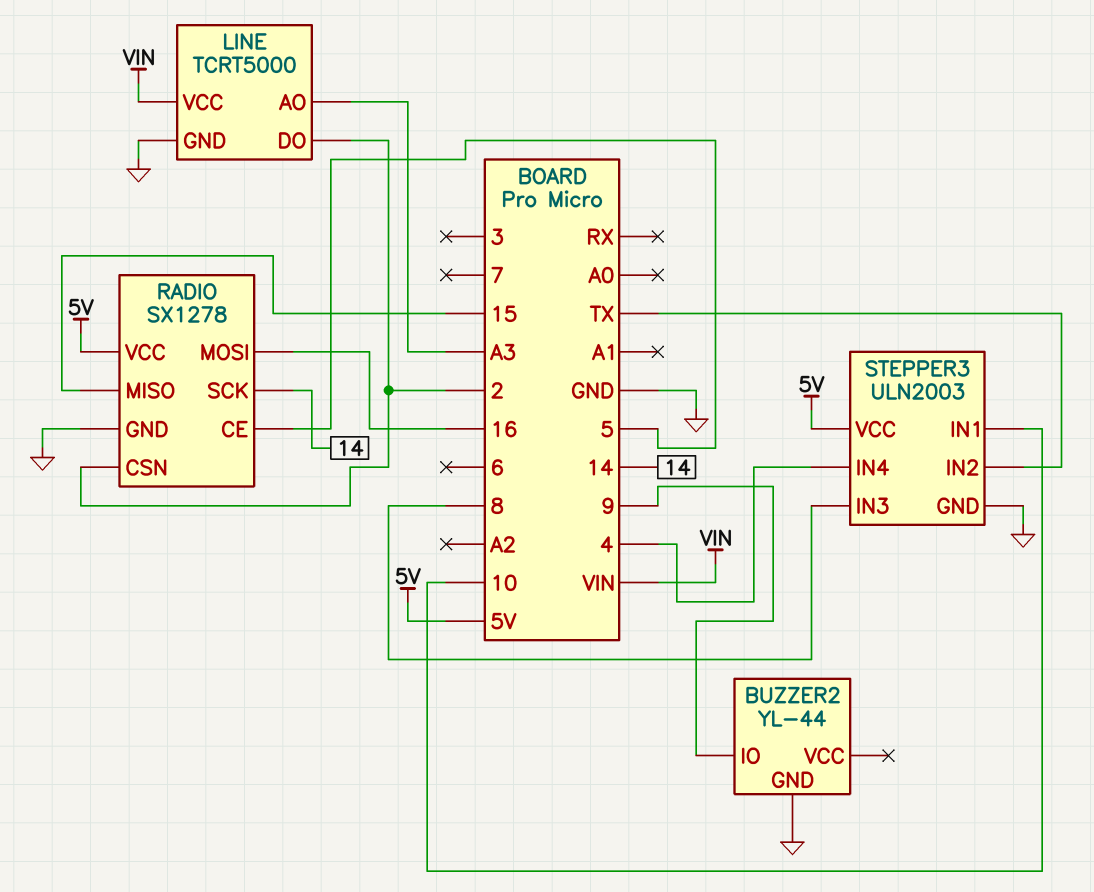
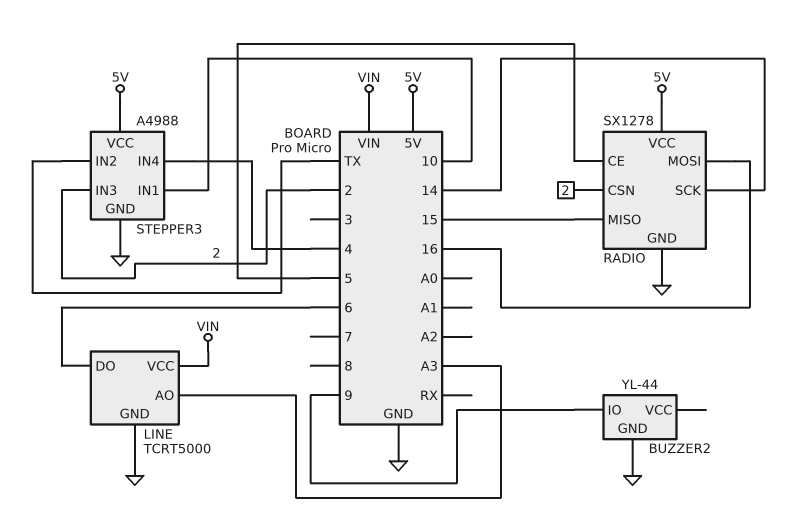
LINE pin DO: 2 -> 6
STEPPER3: ULN2003 -> A4988
STEPPER3 pin IN3: 8 -> 2

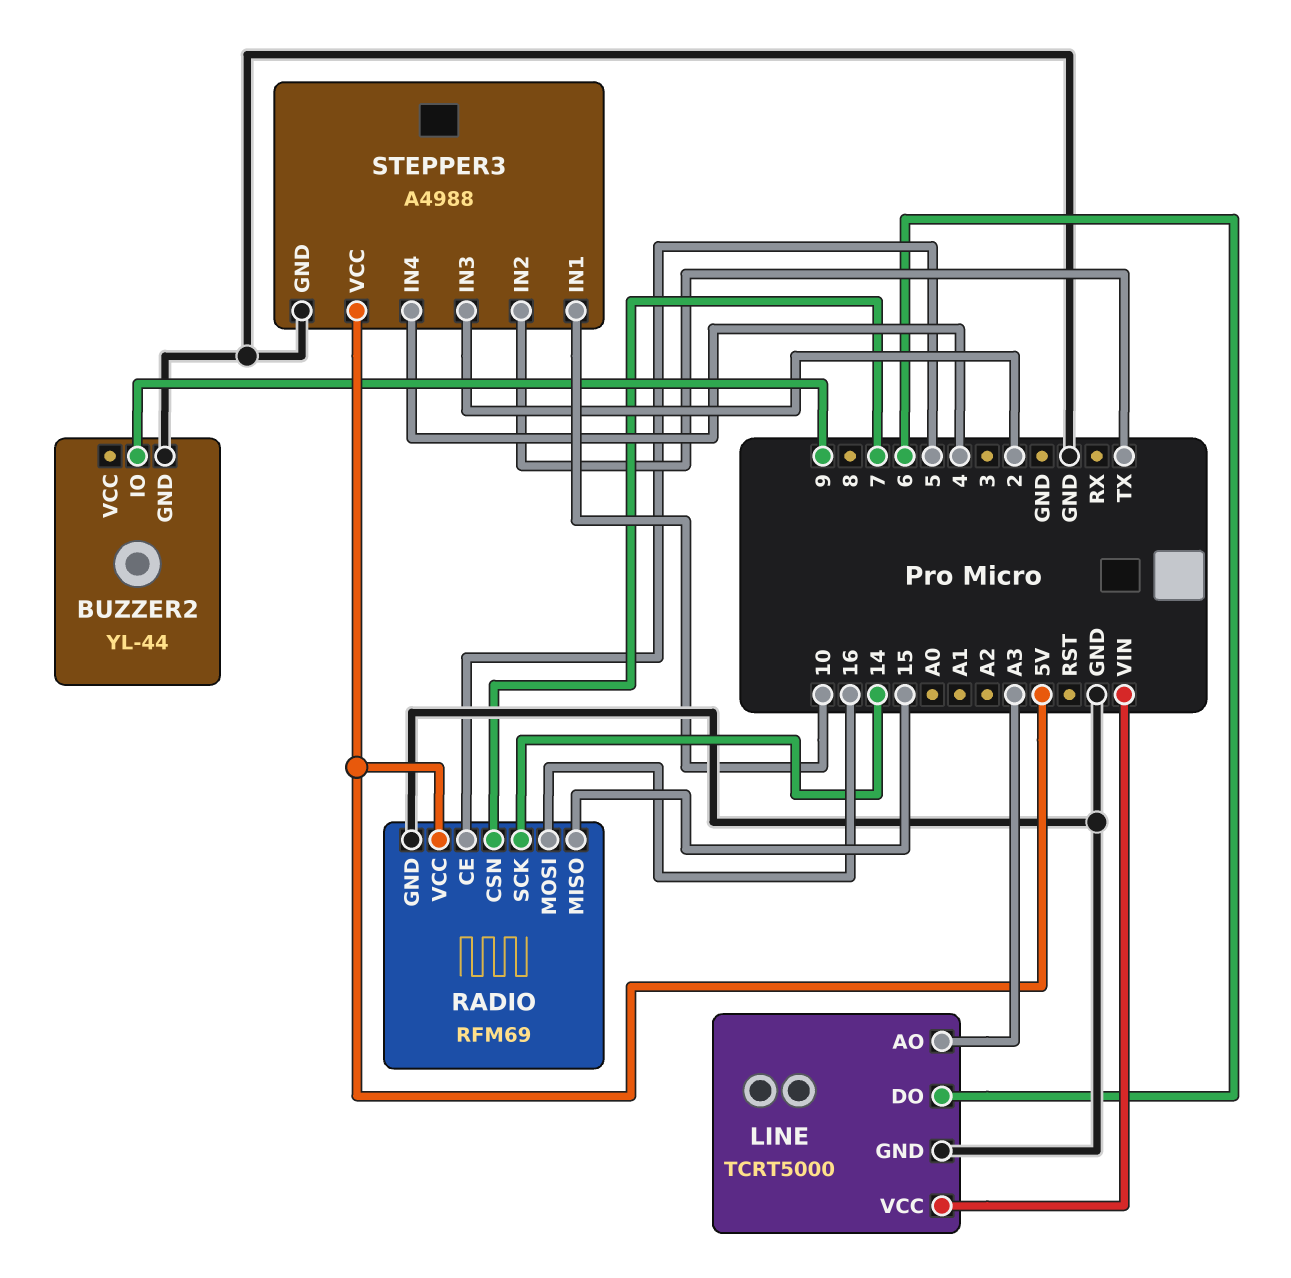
RADIO: SX1278 -> RFM69
RADIO pin CSN: 2 -> 7

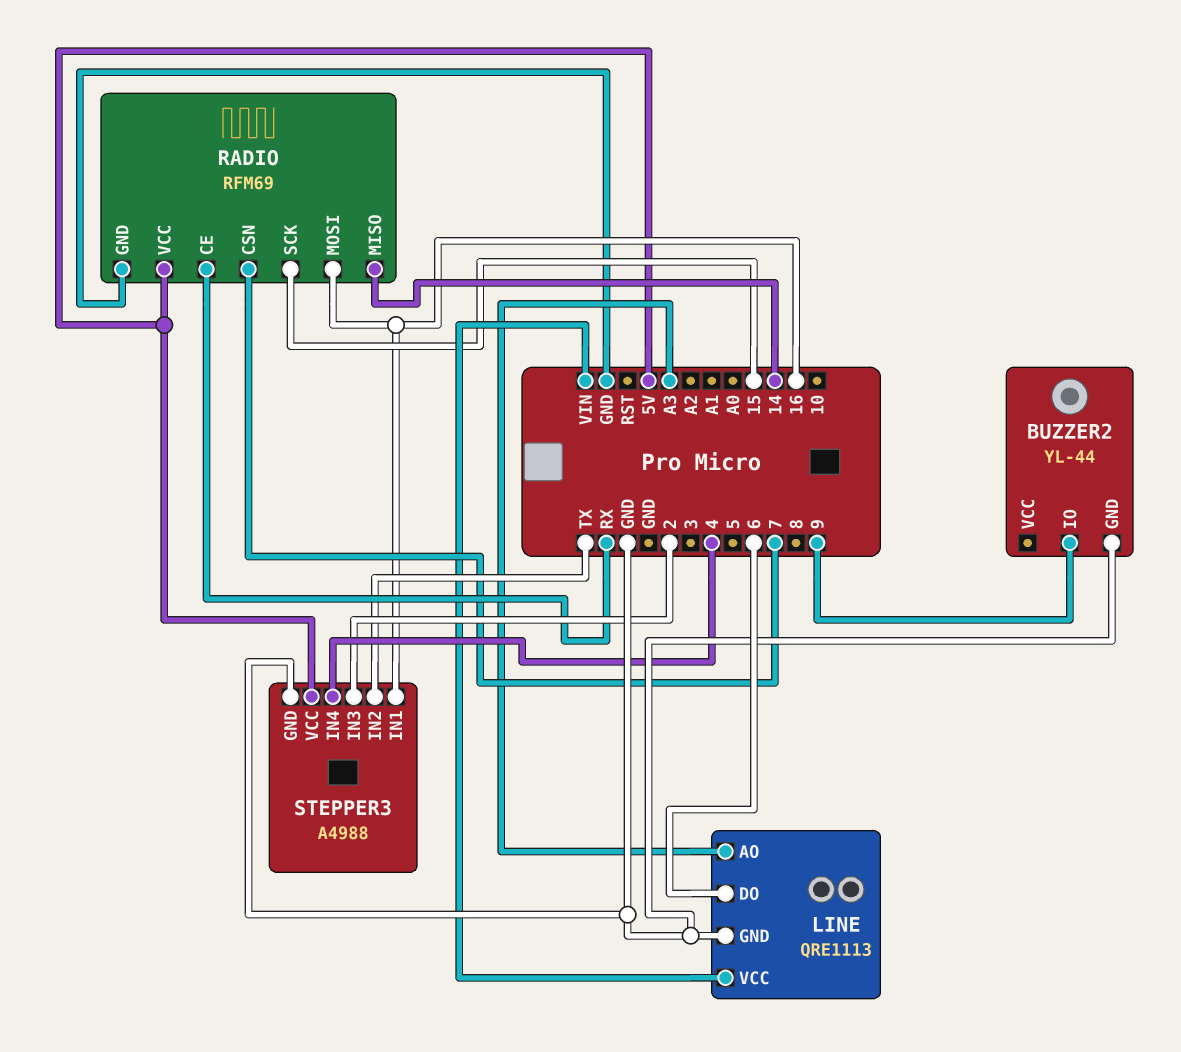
LINE: TCRT5000 -> QRE1113
RADIO pin CE: 5 -> RX
RADIO pin MISO: 15 -> 14
RADIO pin SCK: 14 -> 15
STEPPER3 pin IN1: 10 -> 16

